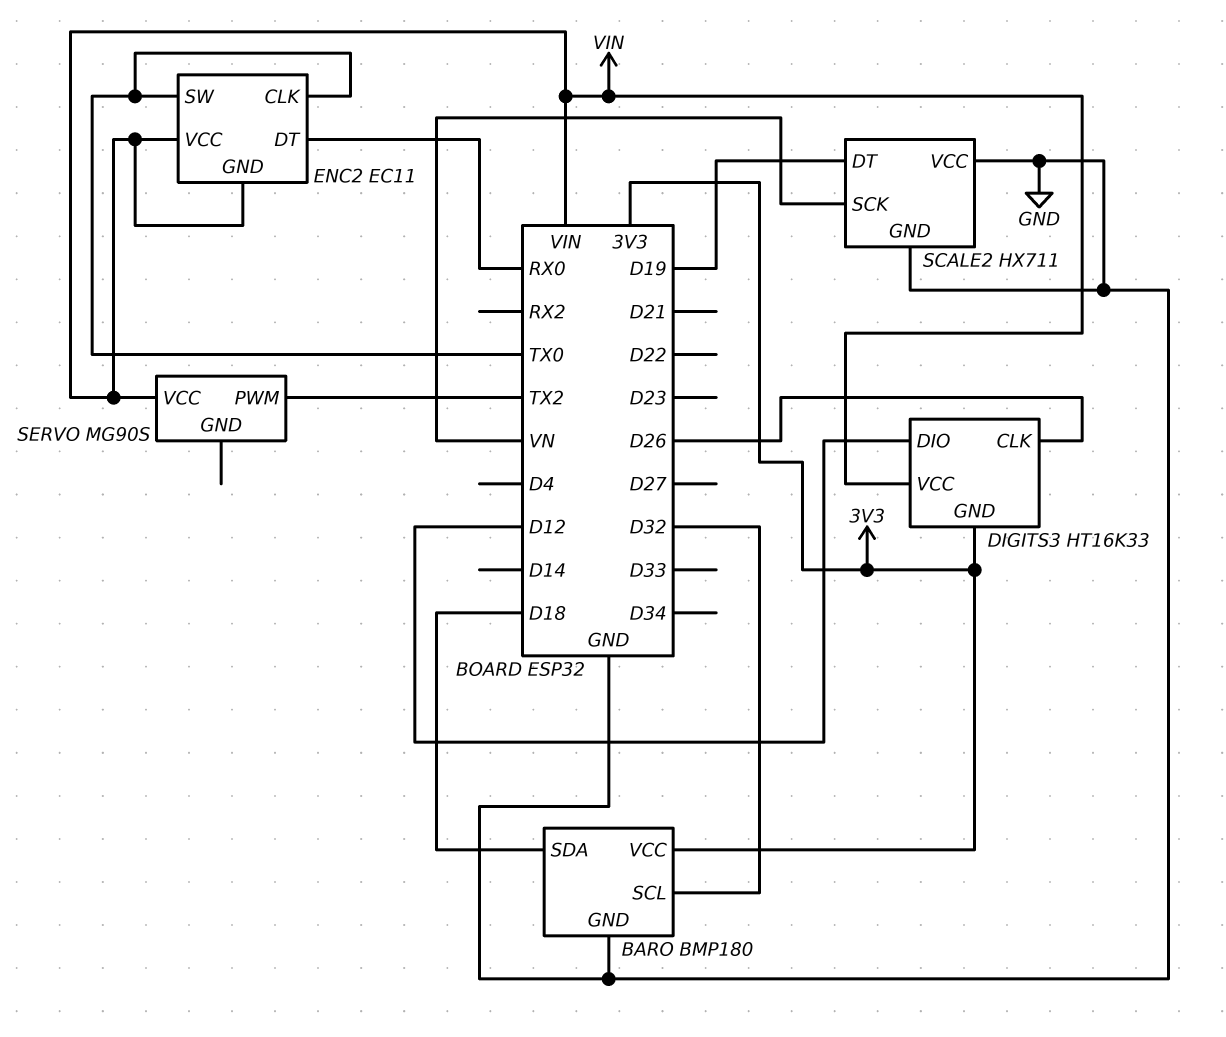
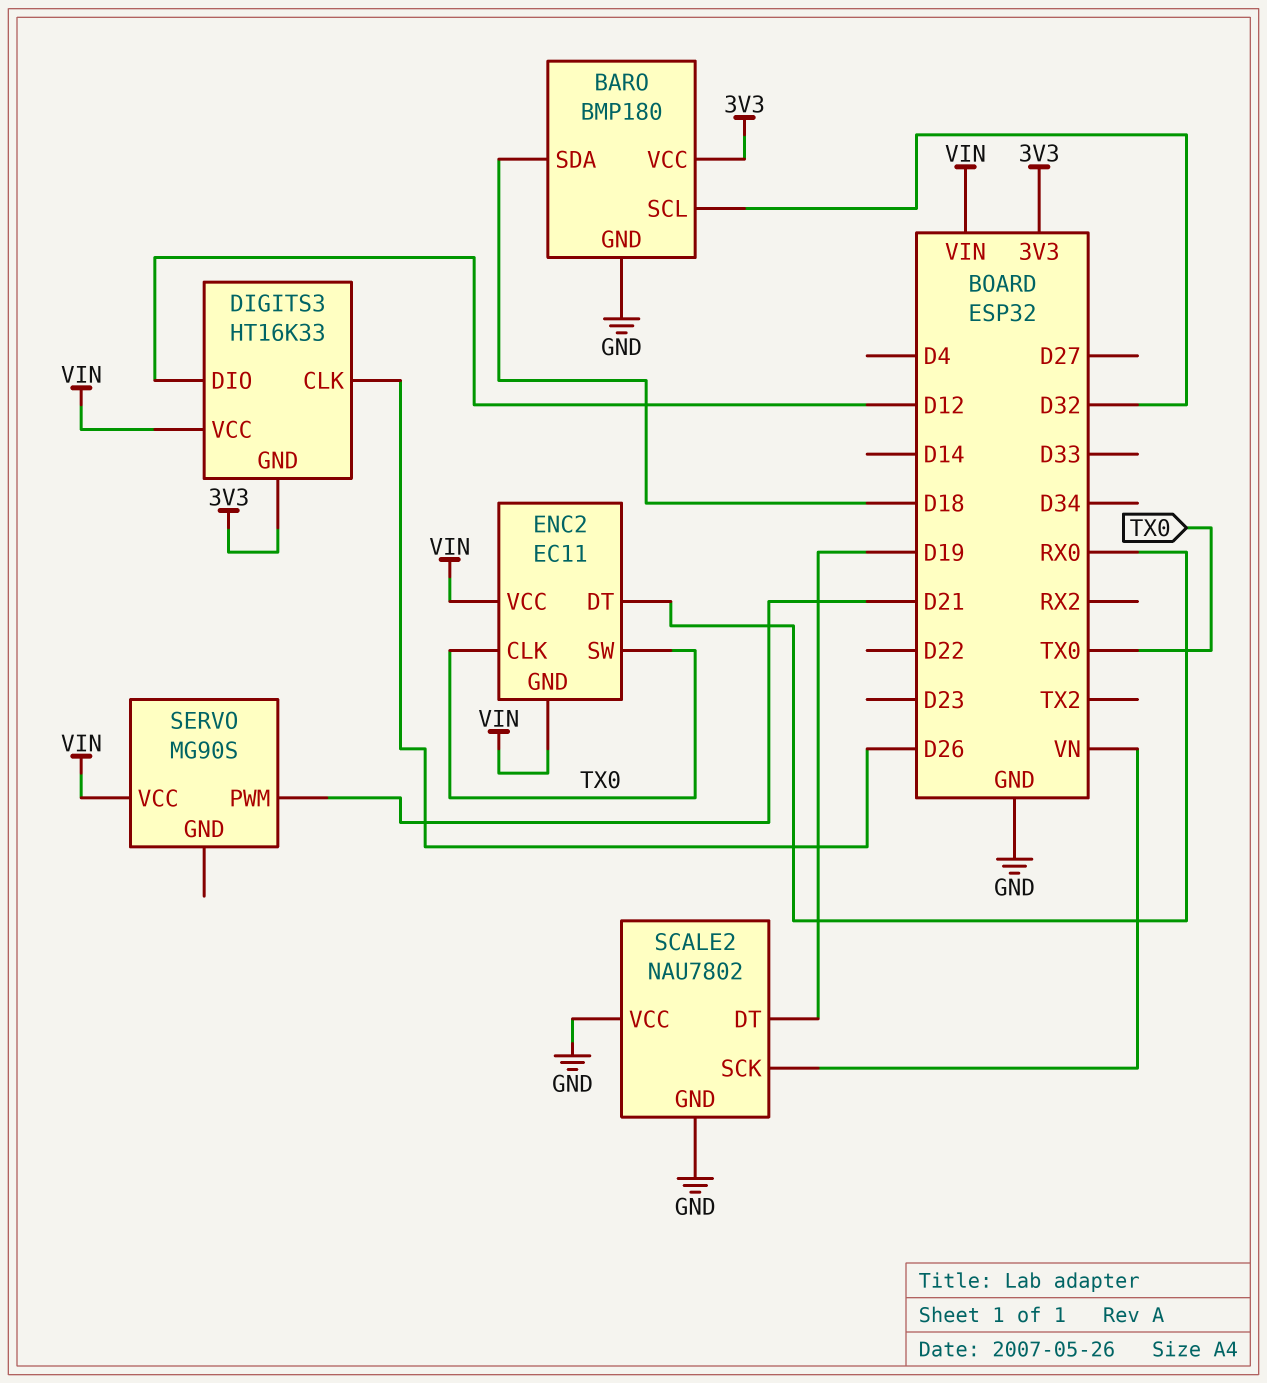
SCALE2: HX711 -> NAU7802
SERVO pin PWM: TX2 -> D21

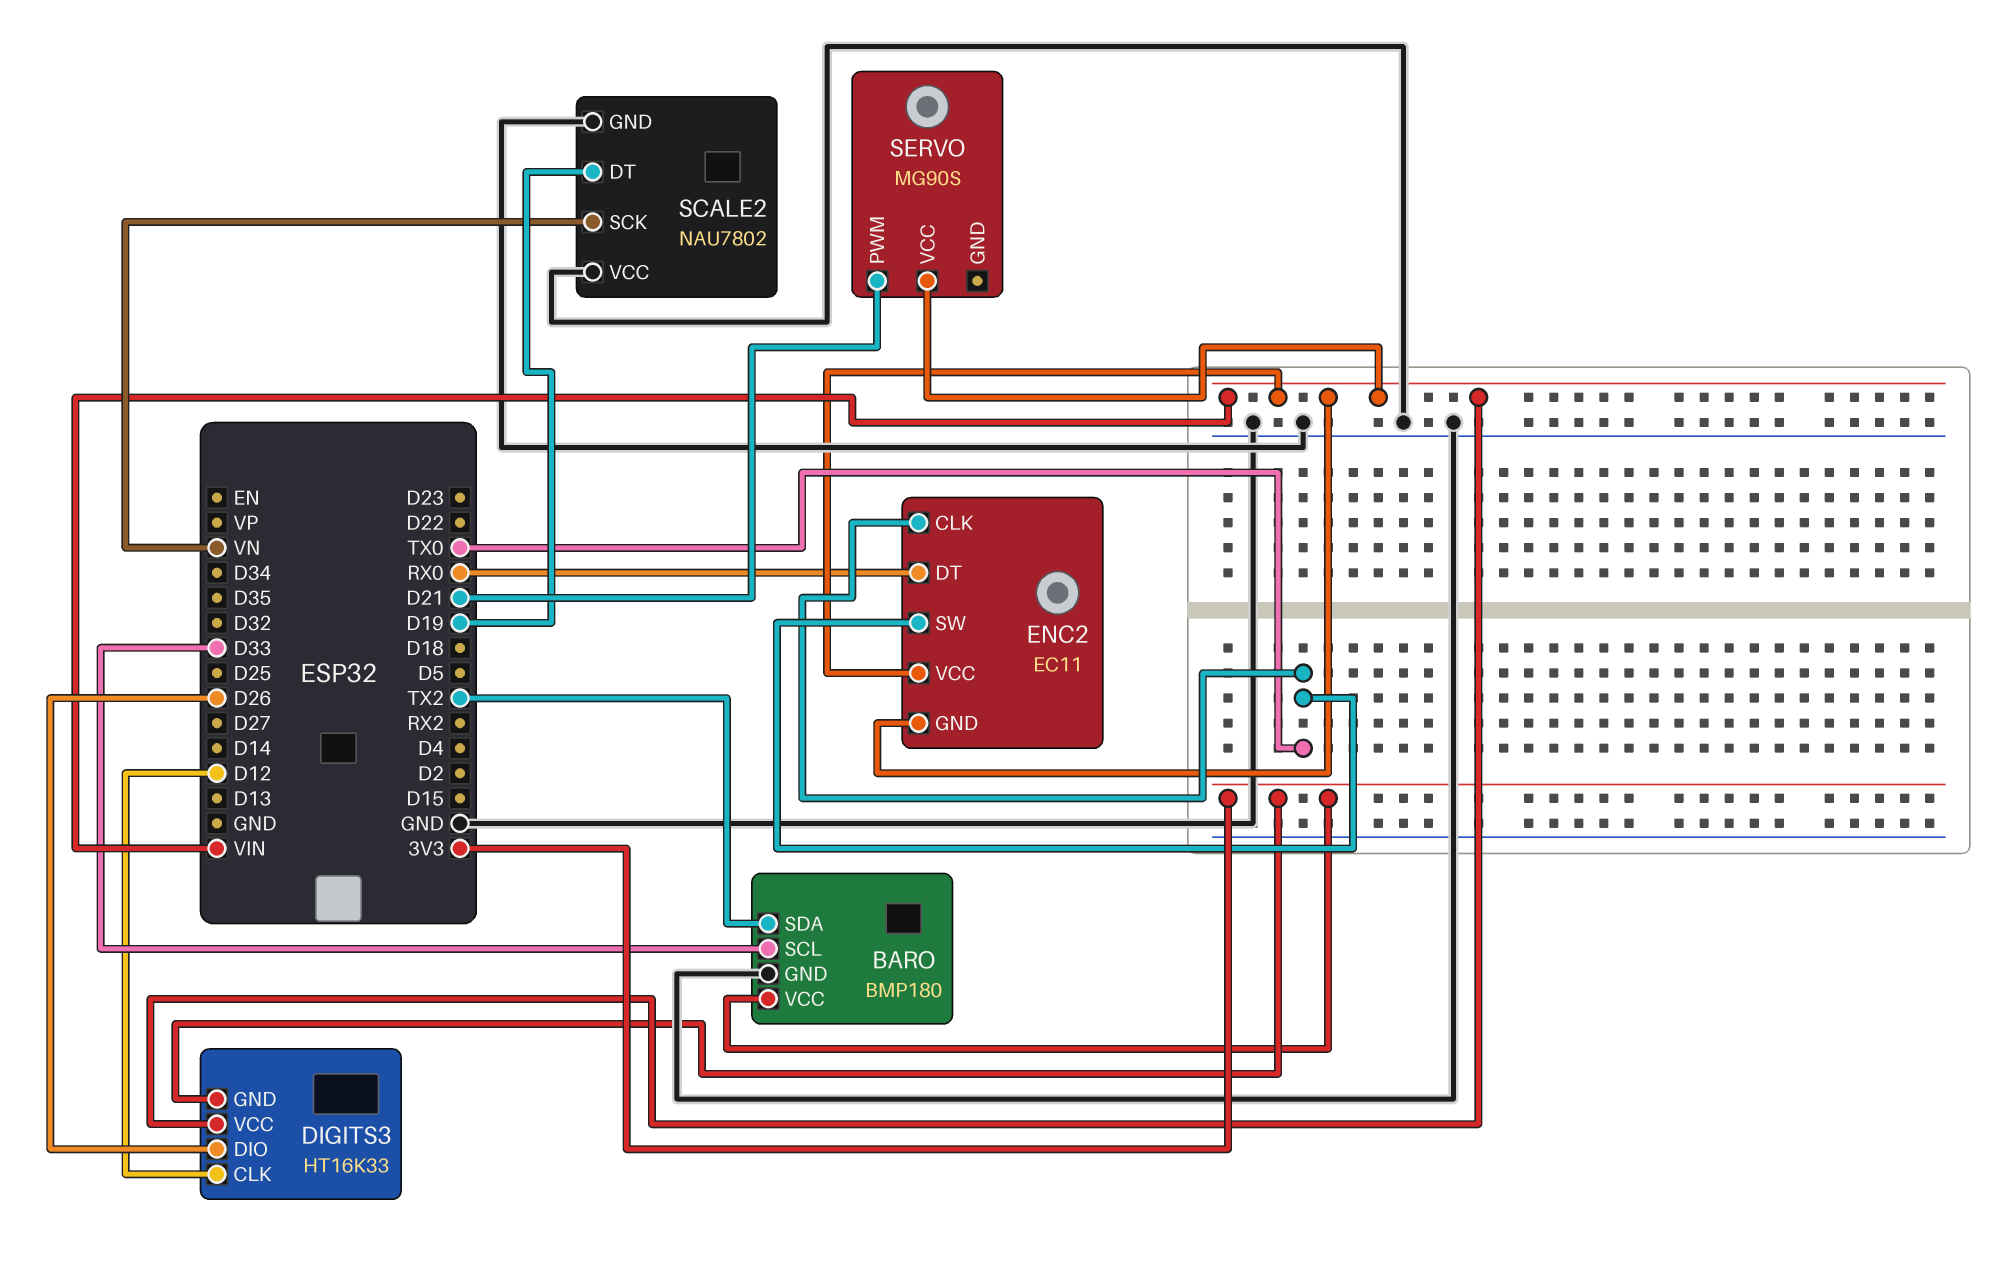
BARO pin SCL: D32 -> D33
BARO pin SDA: D18 -> TX2
DIGITS3 pin CLK: D26 -> D12
DIGITS3 pin DIO: D12 -> D26

